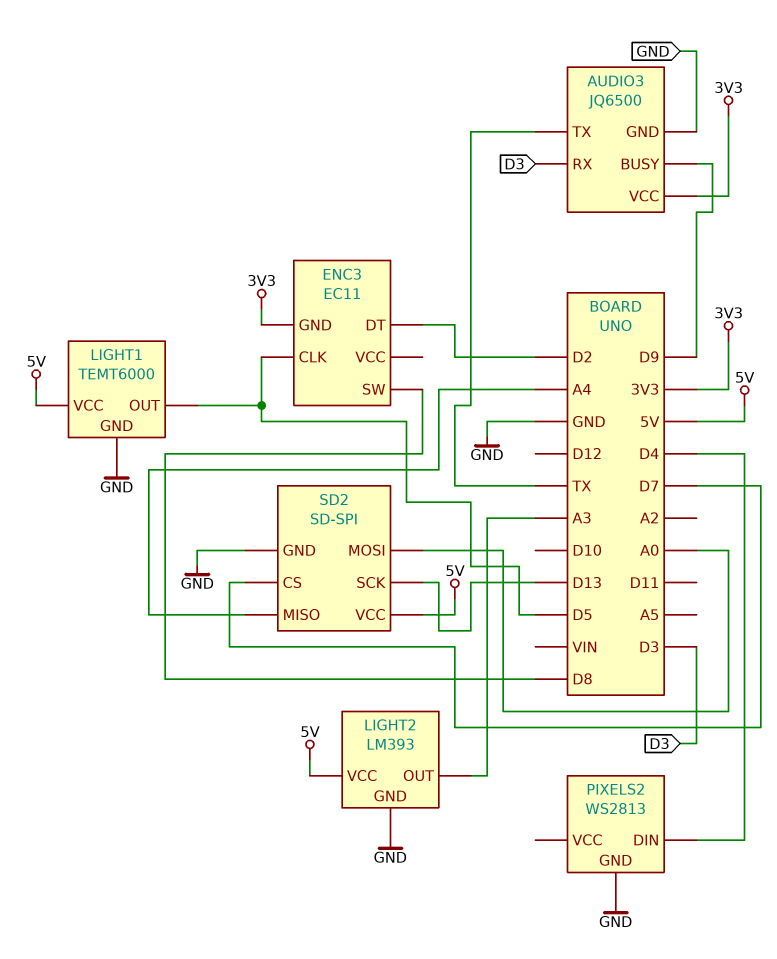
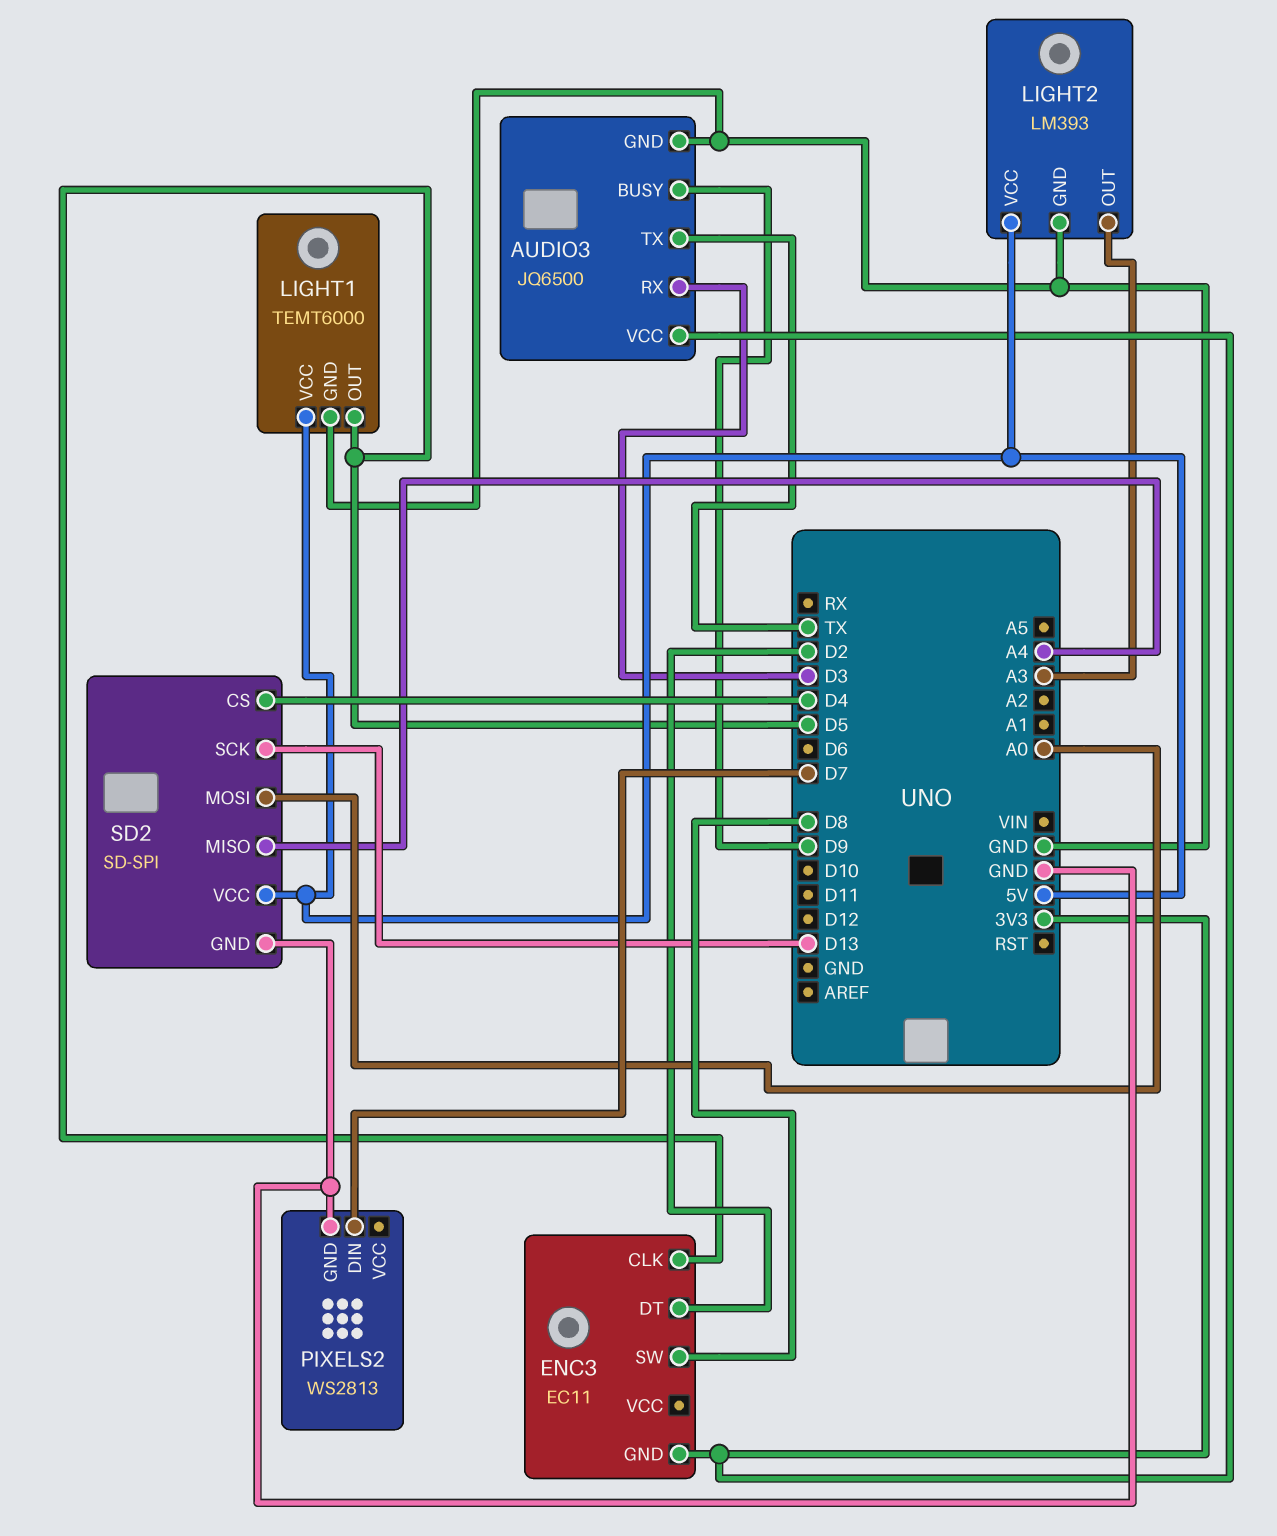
PIXELS2 pin DIN: D4 -> D7
SD2 pin CS: D7 -> D4

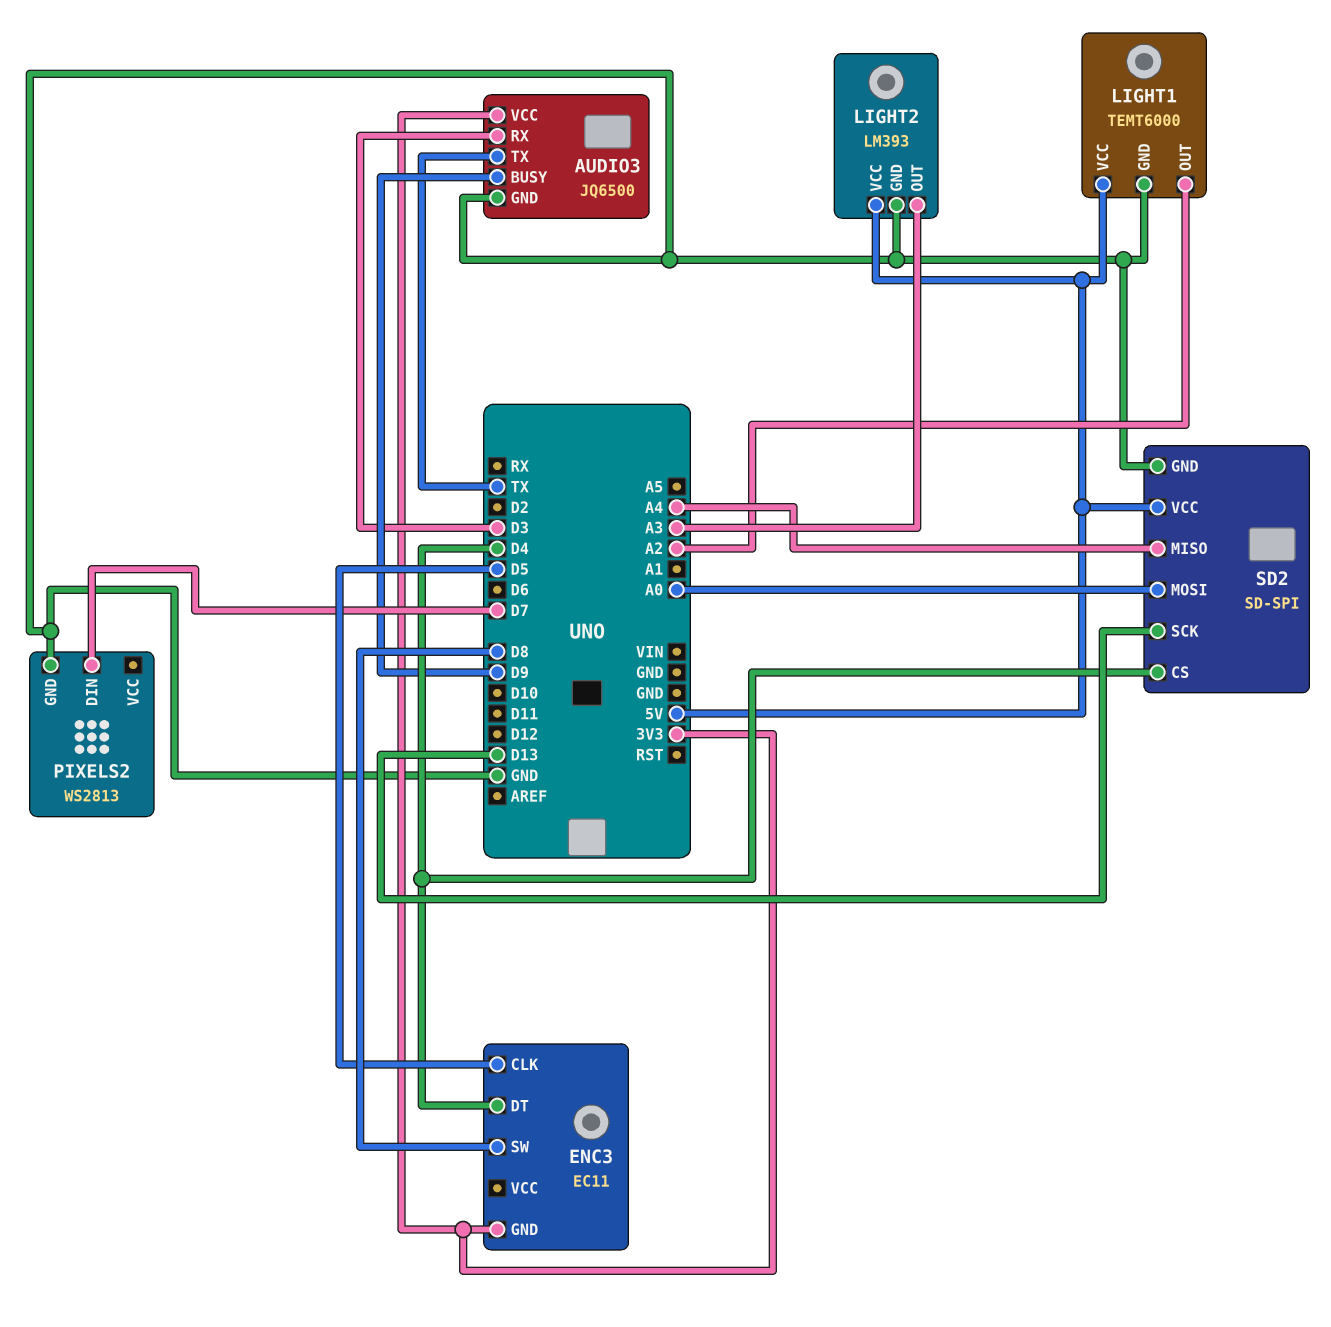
ENC3 pin DT: D2 -> D4
LIGHT1 pin OUT: D5 -> A2

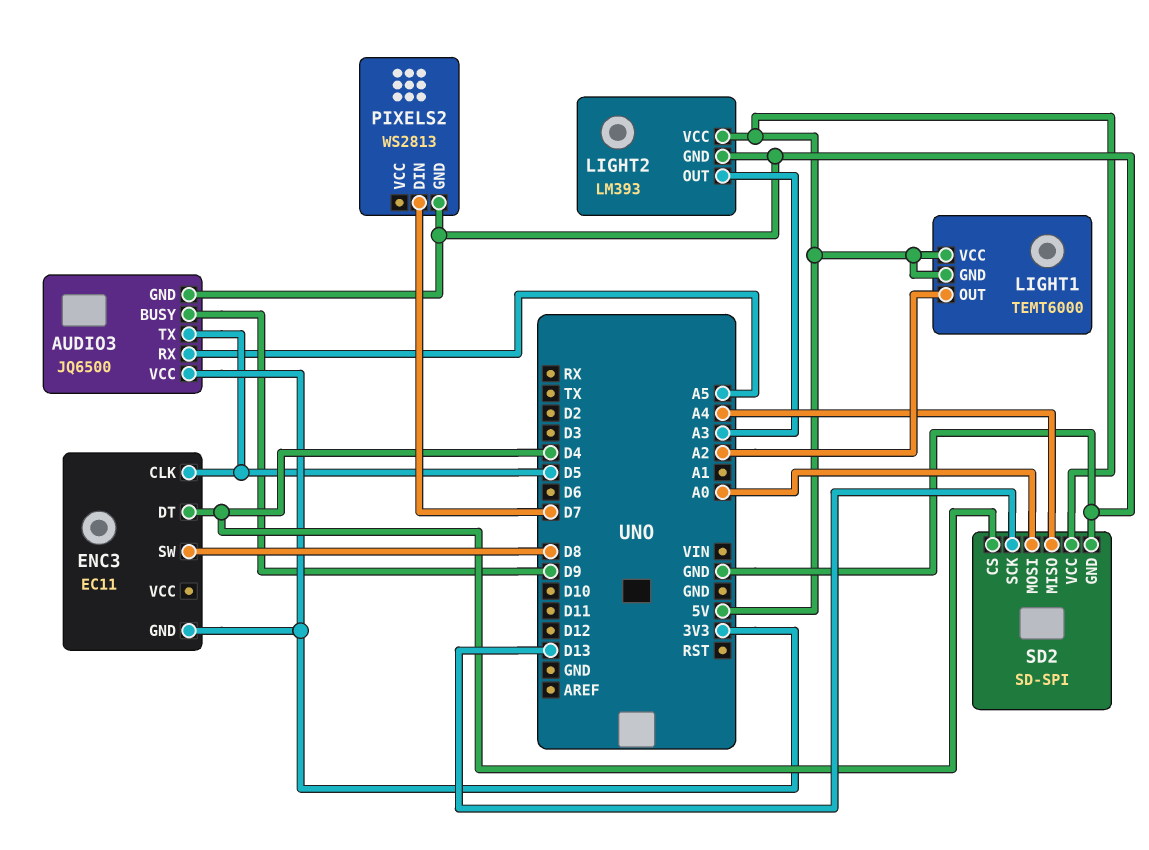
AUDIO3 pin RX: D3 -> A5
AUDIO3 pin TX: TX -> D5
LIGHT1 pin GND: GND -> 5V

